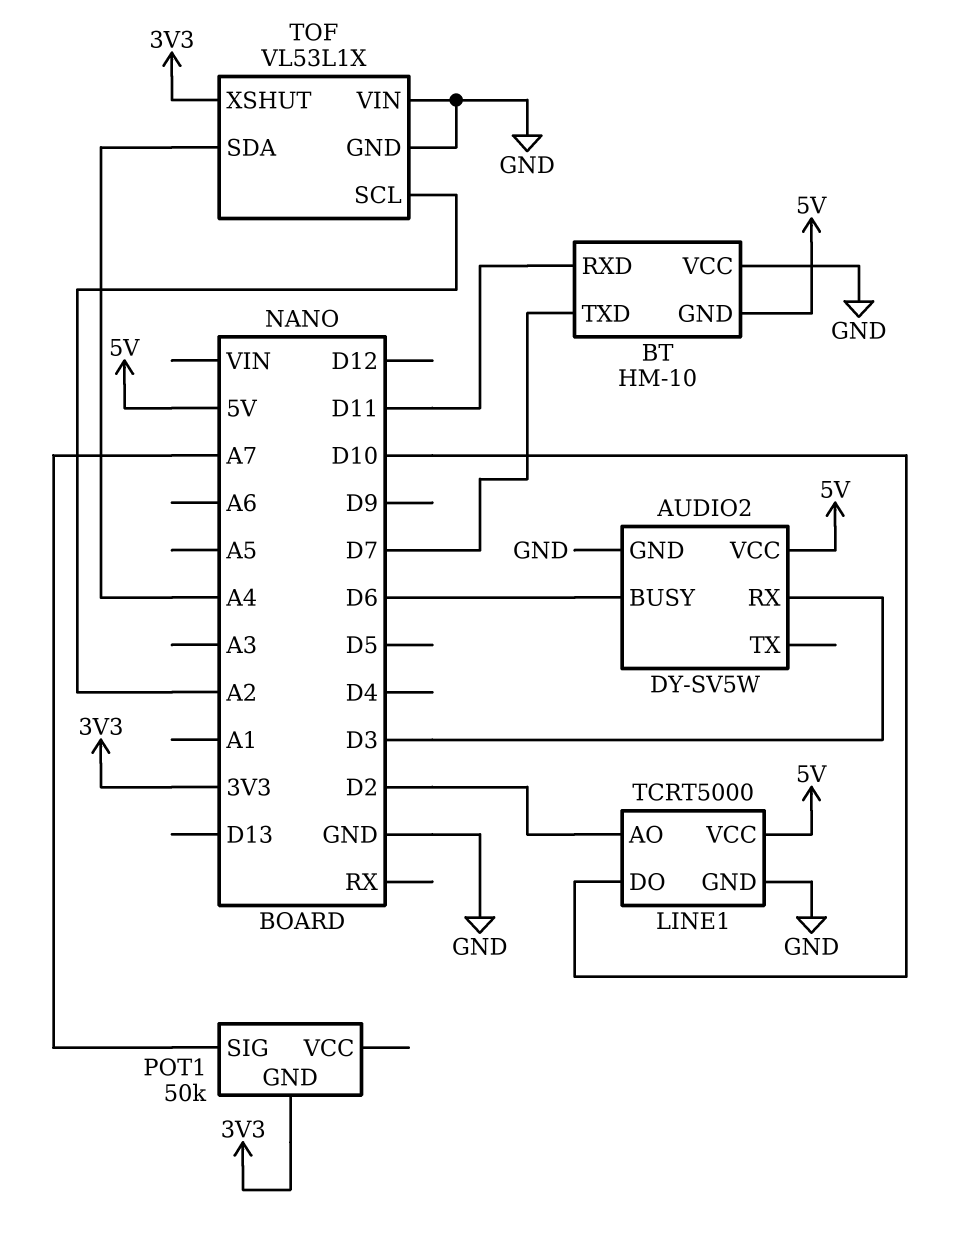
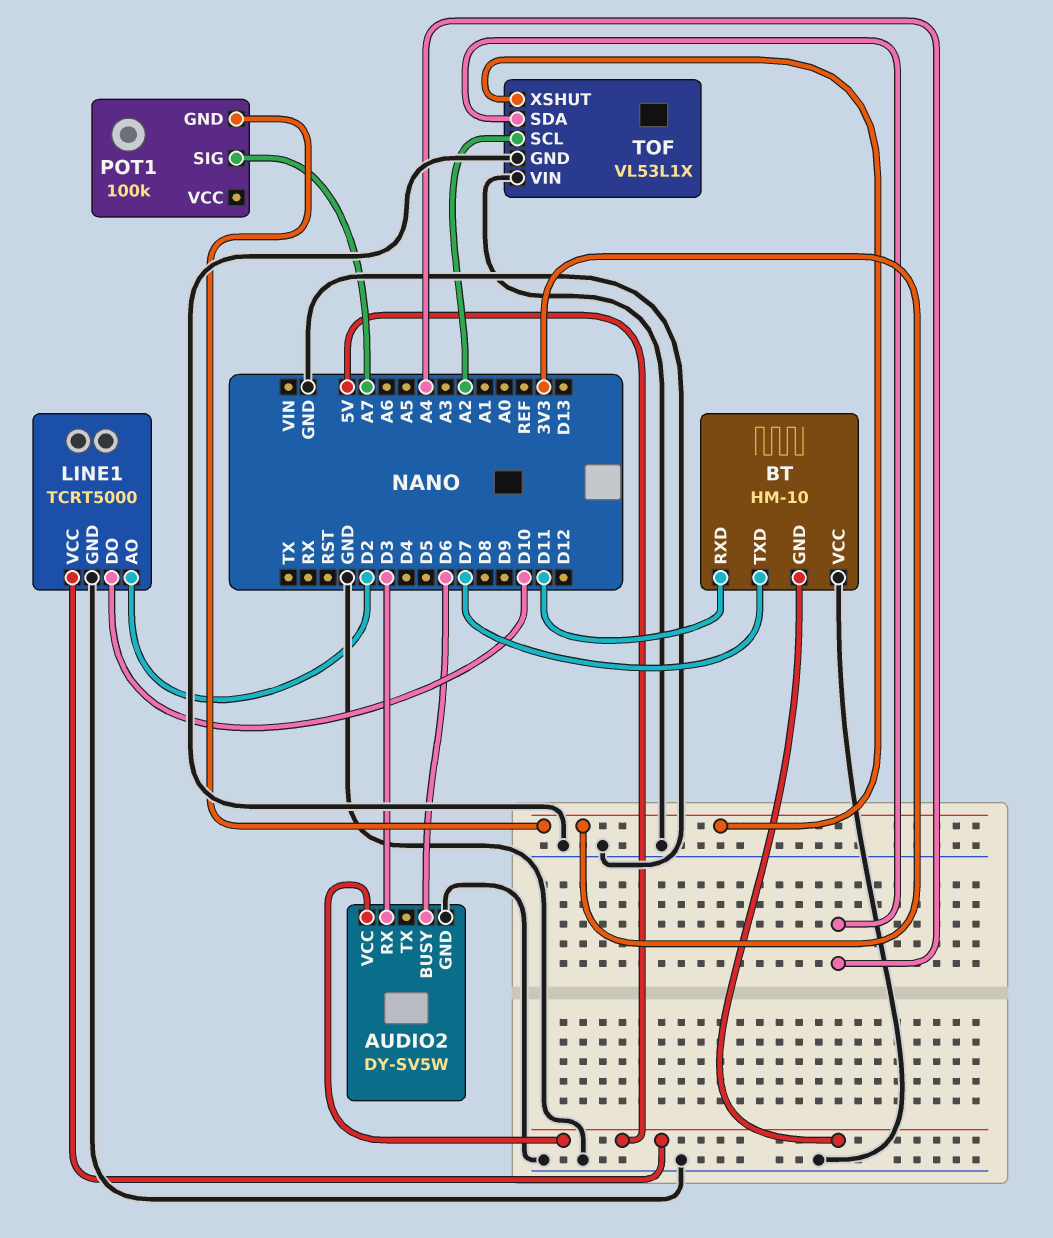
POT1: 50k -> 100k

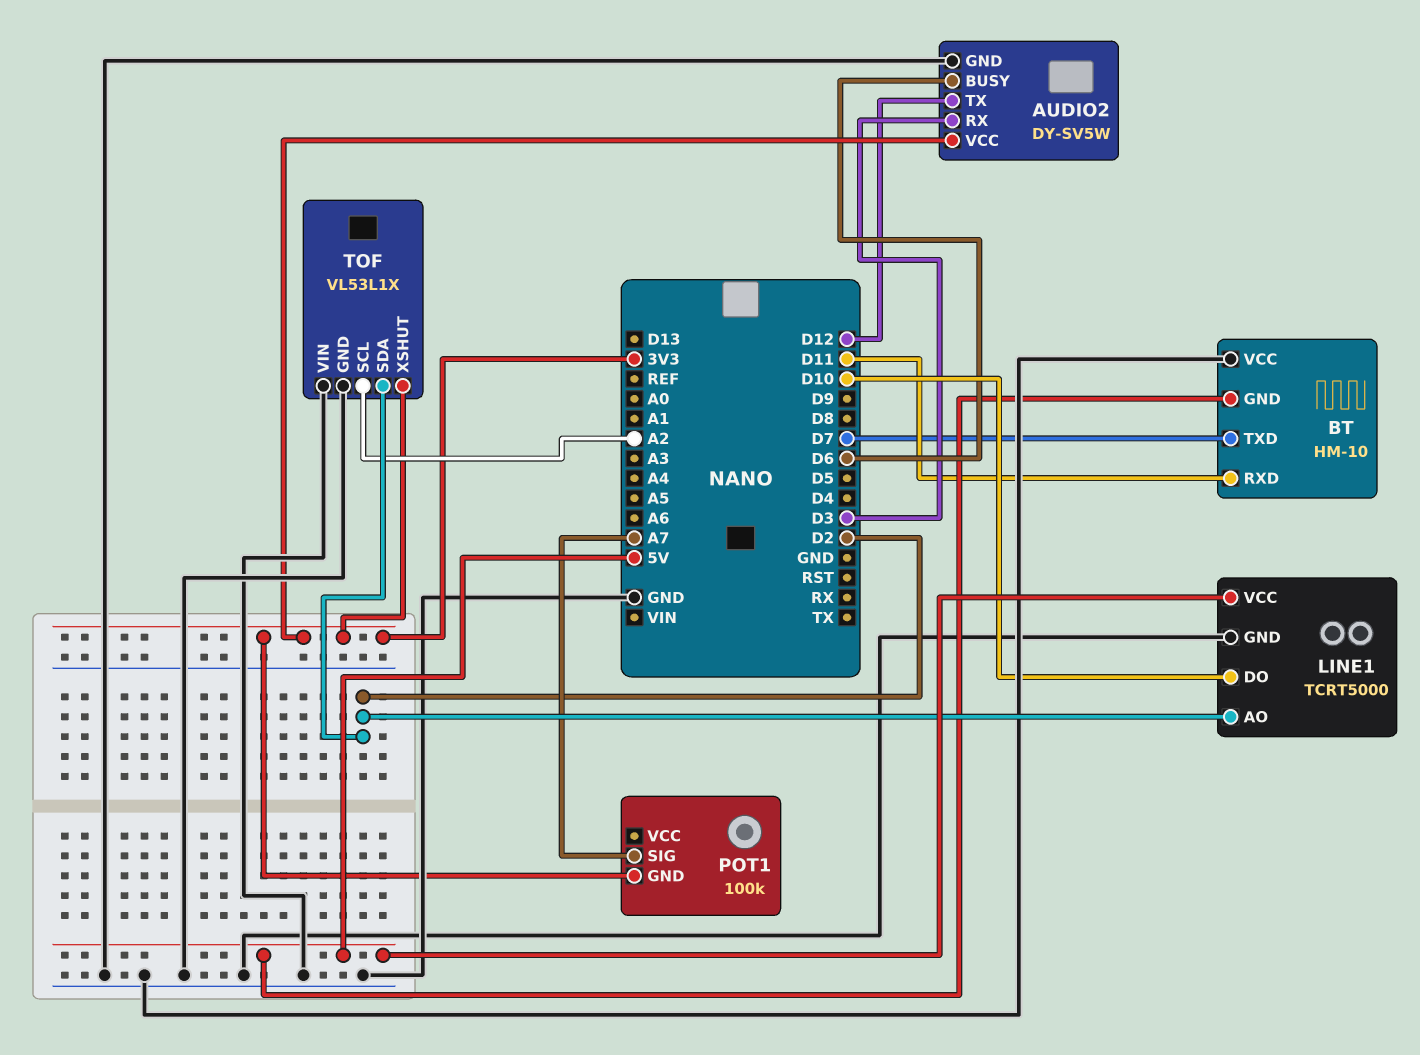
AUDIO2 pin TX: none -> D12
AUDIO2 pin VCC: 5V -> 3V3
TOF pin SDA: A4 -> D2

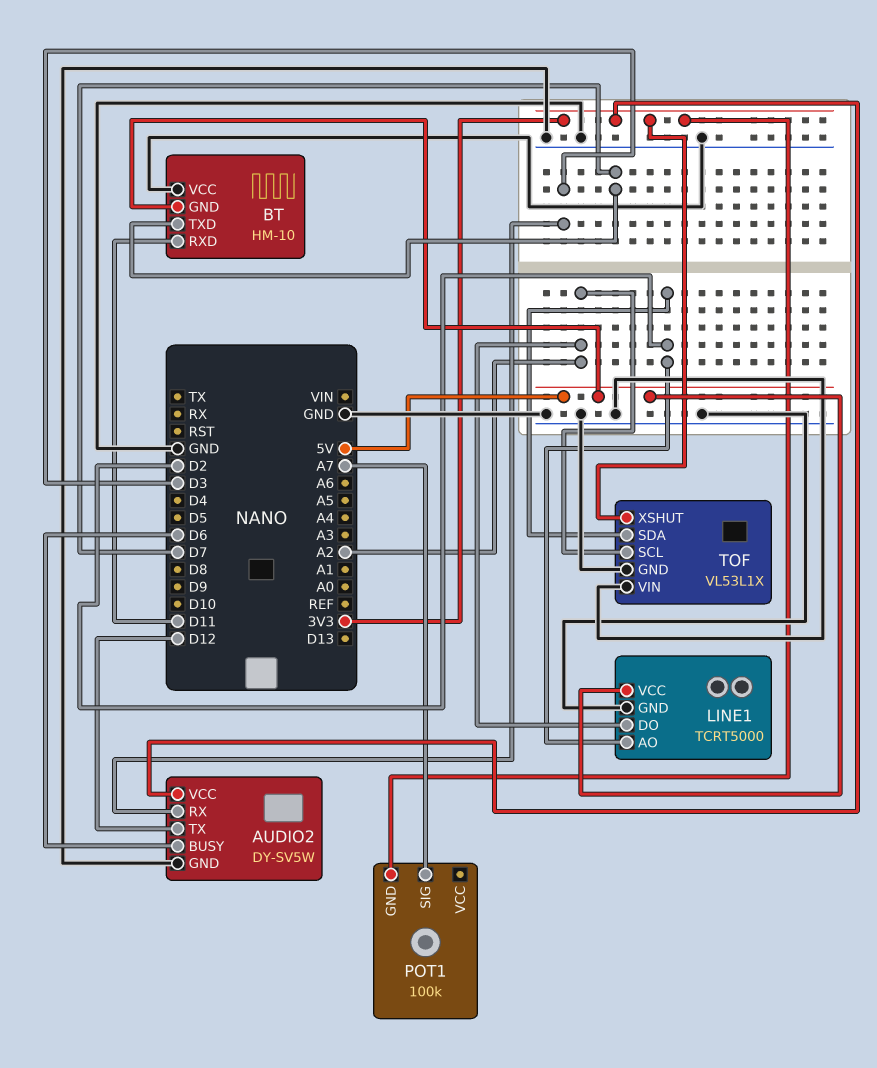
LINE1 pin DO: D10 -> A2

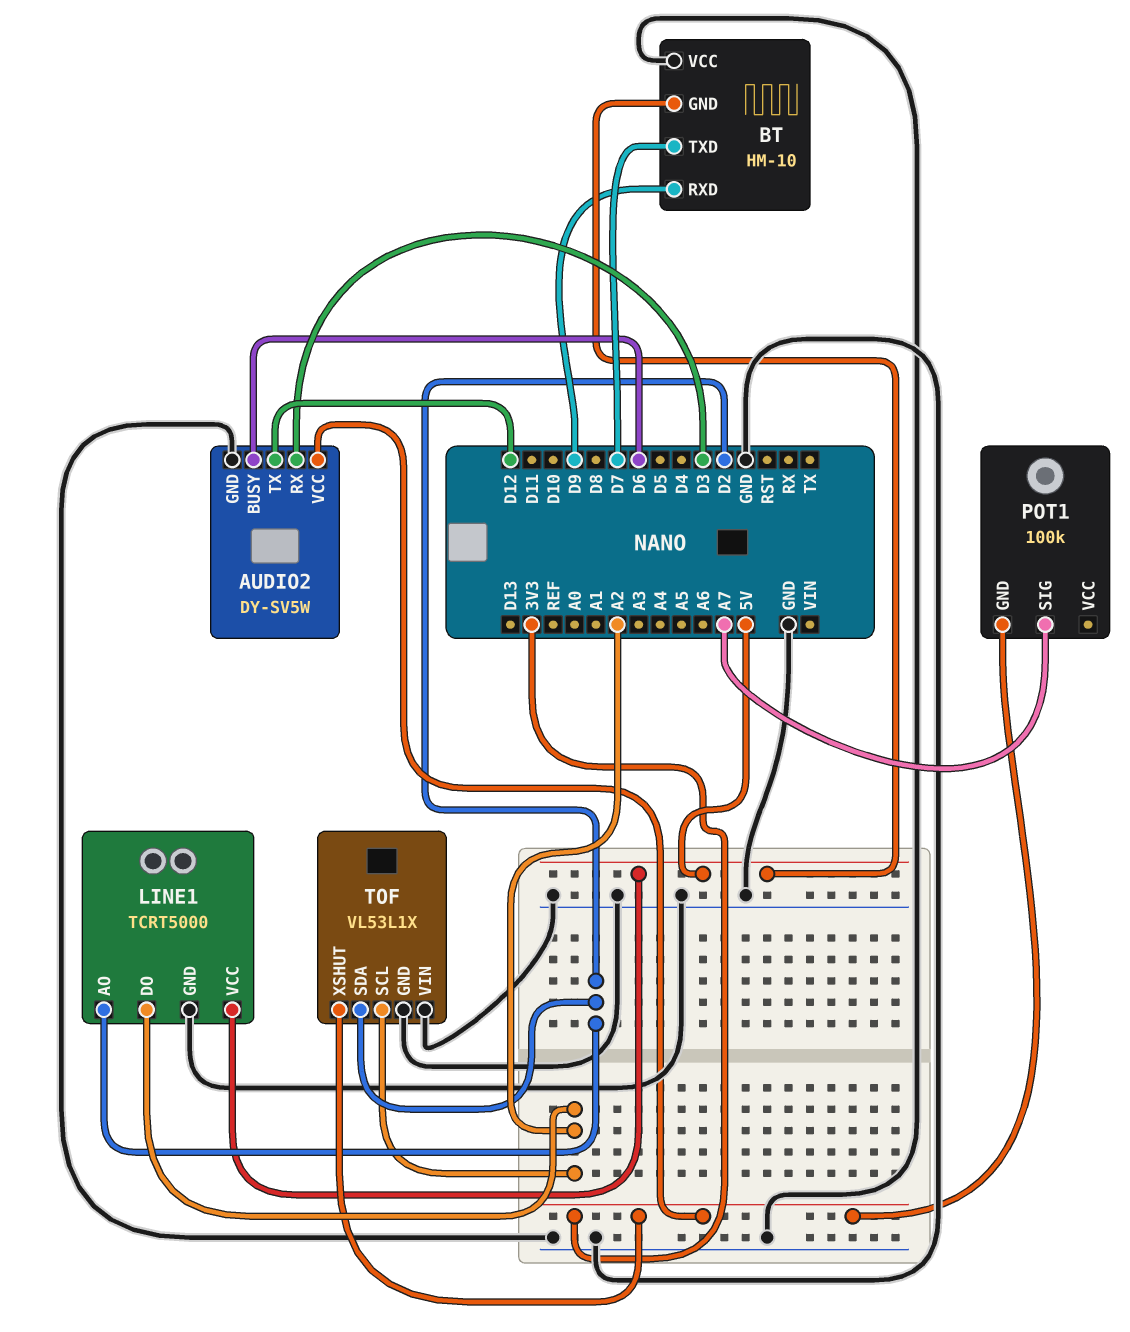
BT pin RXD: D11 -> D9

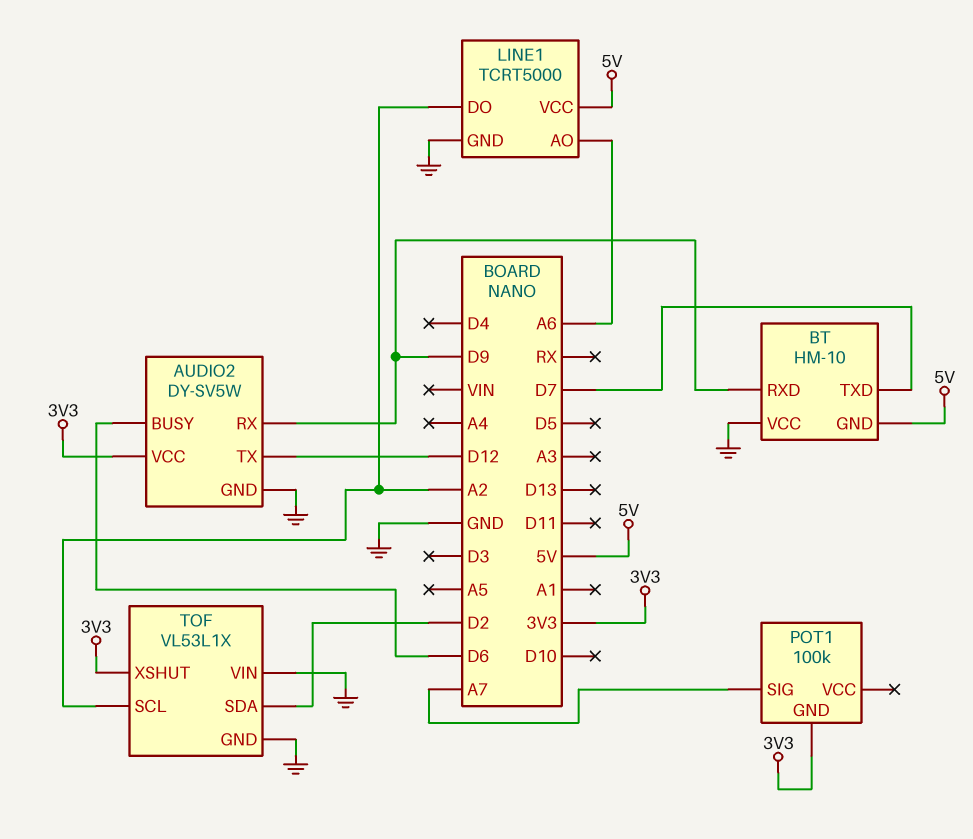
AUDIO2 pin RX: D3 -> D9
LINE1 pin AO: D2 -> A6

